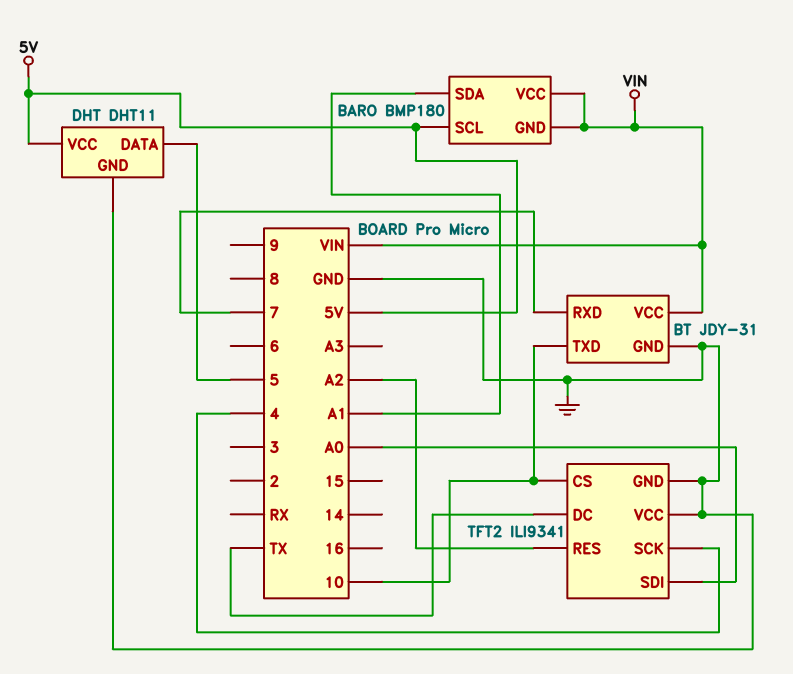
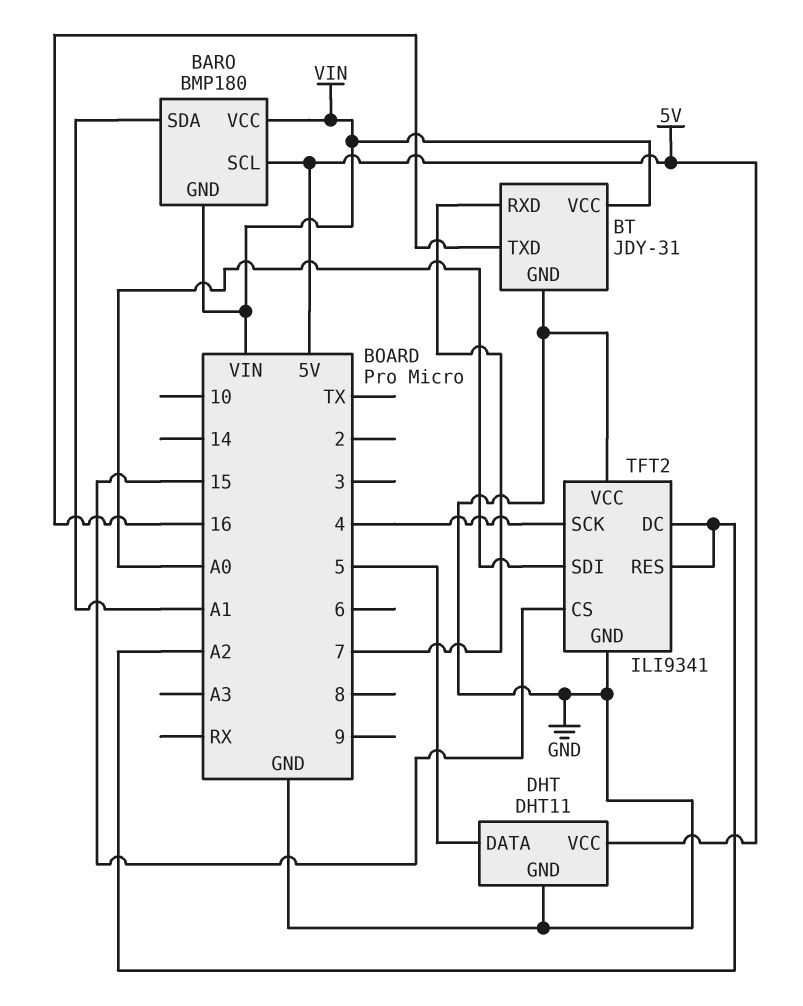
BT pin TXD: 10 -> 16
TFT2 pin CS: 10 -> 15
TFT2 pin DC: TX -> A2

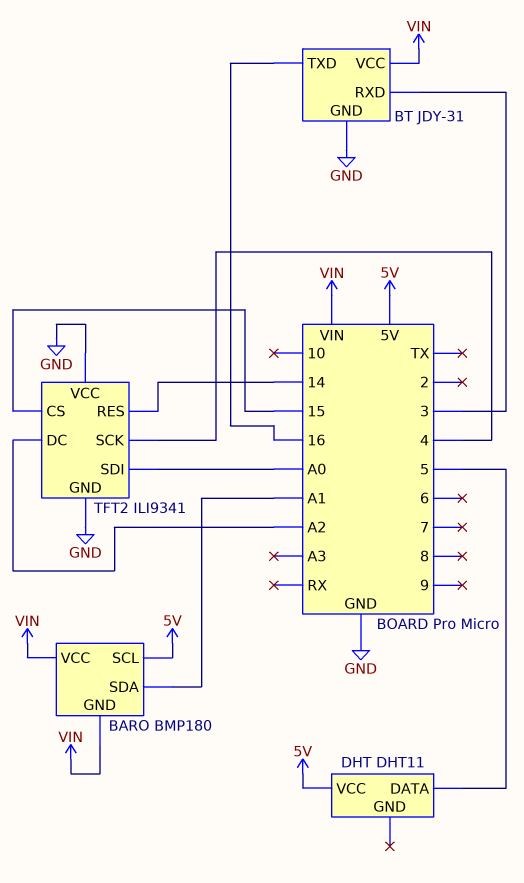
BT pin RXD: 7 -> 3
DHT pin GND: GND -> none
TFT2 pin RES: A2 -> 14

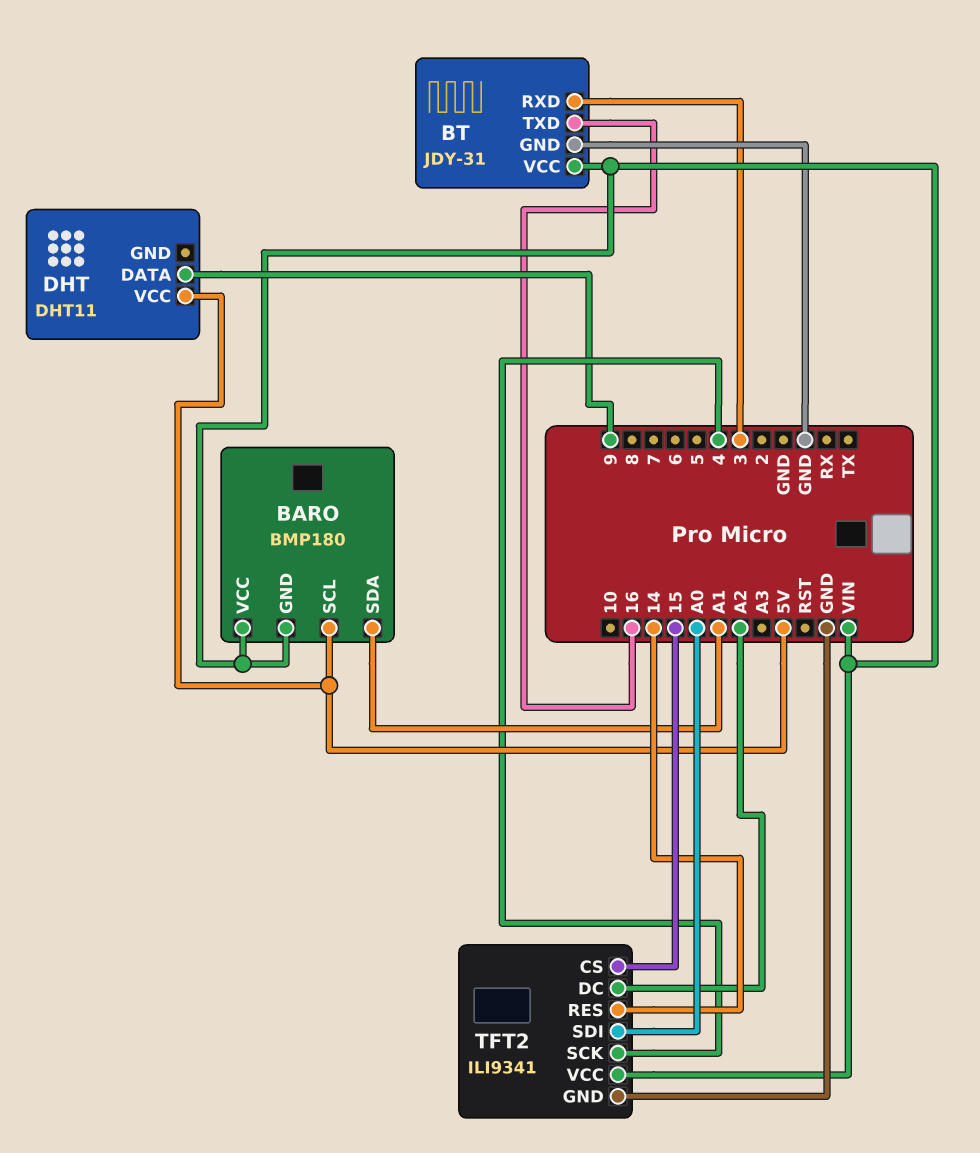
DHT pin DATA: 5 -> 9
TFT2 pin VCC: GND -> VIN

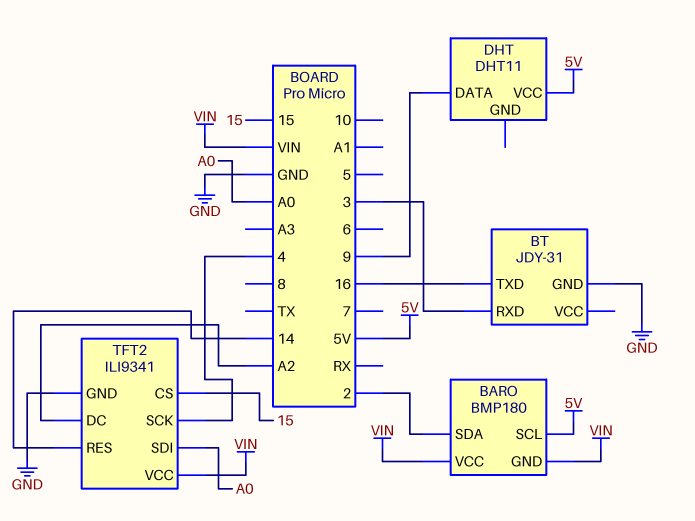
BARO pin SDA: A1 -> 2
BT pin VCC: VIN -> none

